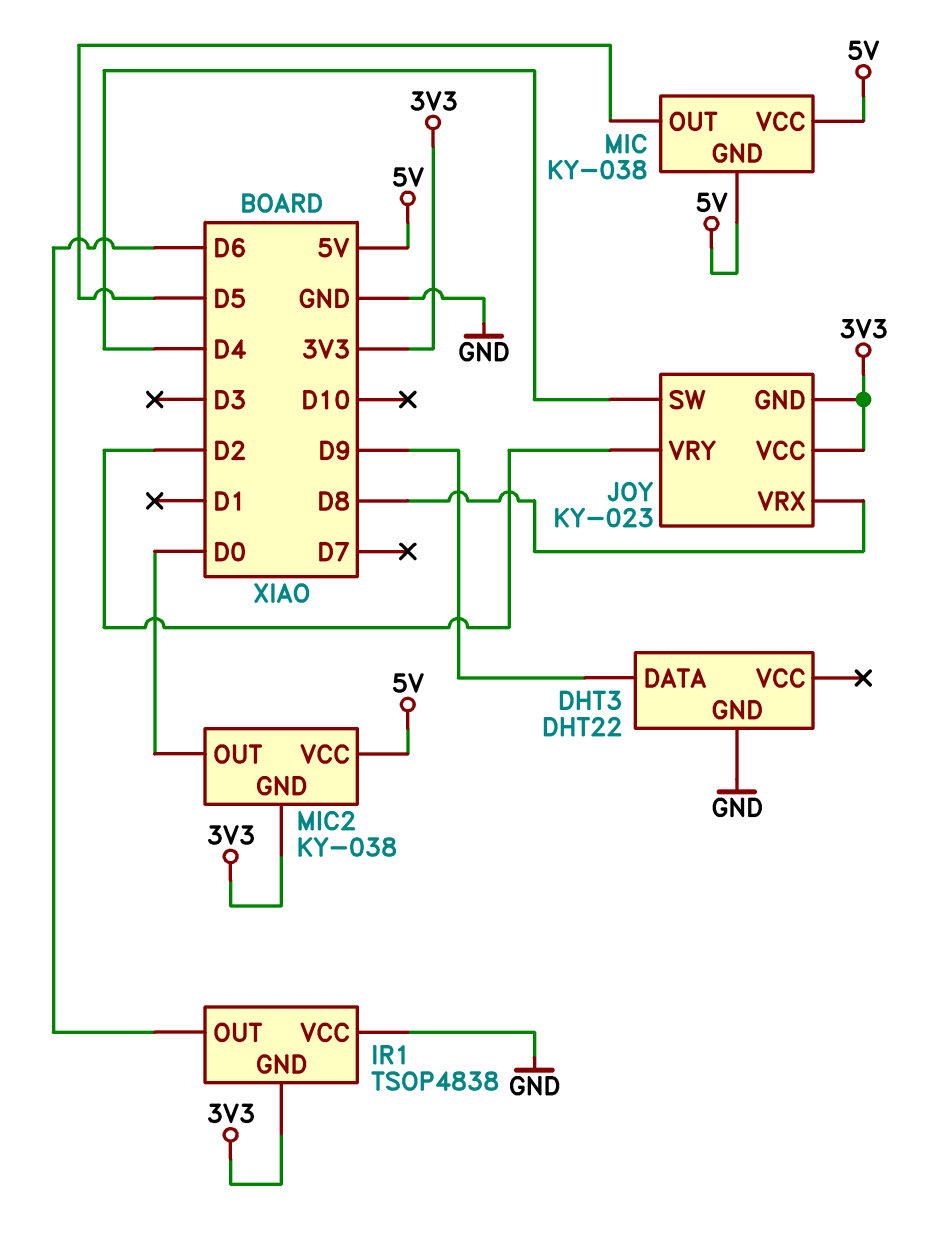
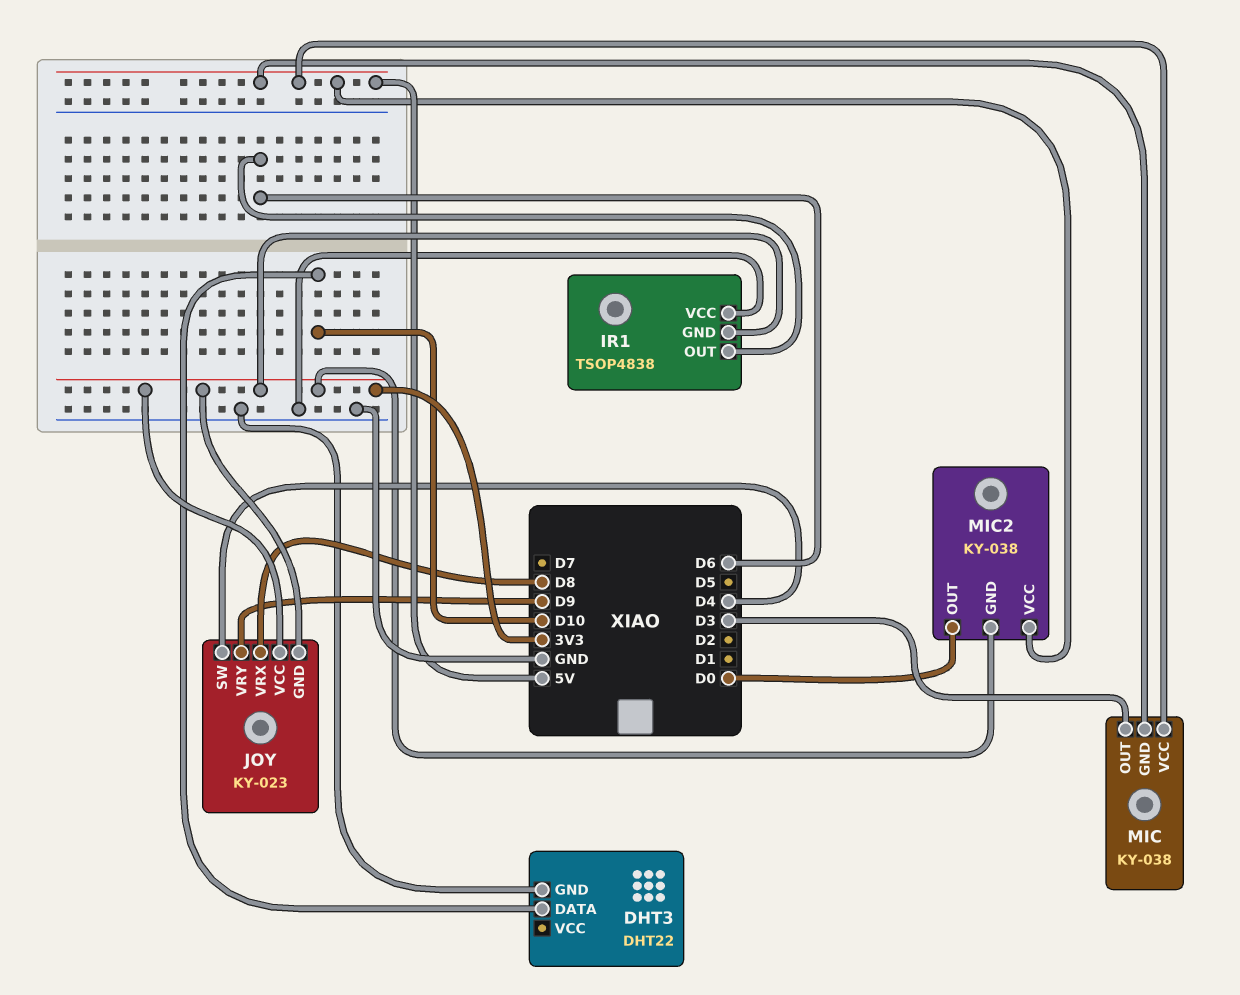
DHT3 pin DATA: D9 -> D10
JOY pin VRY: D2 -> D9
MIC pin OUT: D5 -> D3

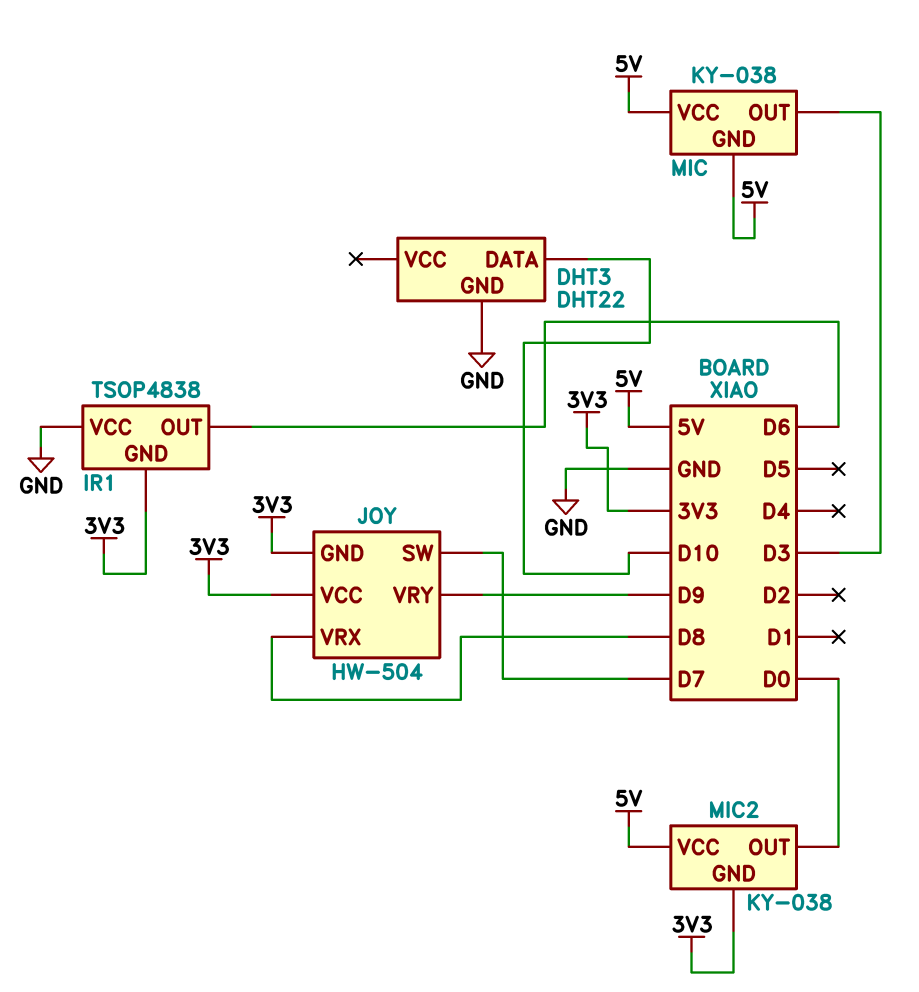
JOY: KY-023 -> HW-504
JOY pin SW: D4 -> D7

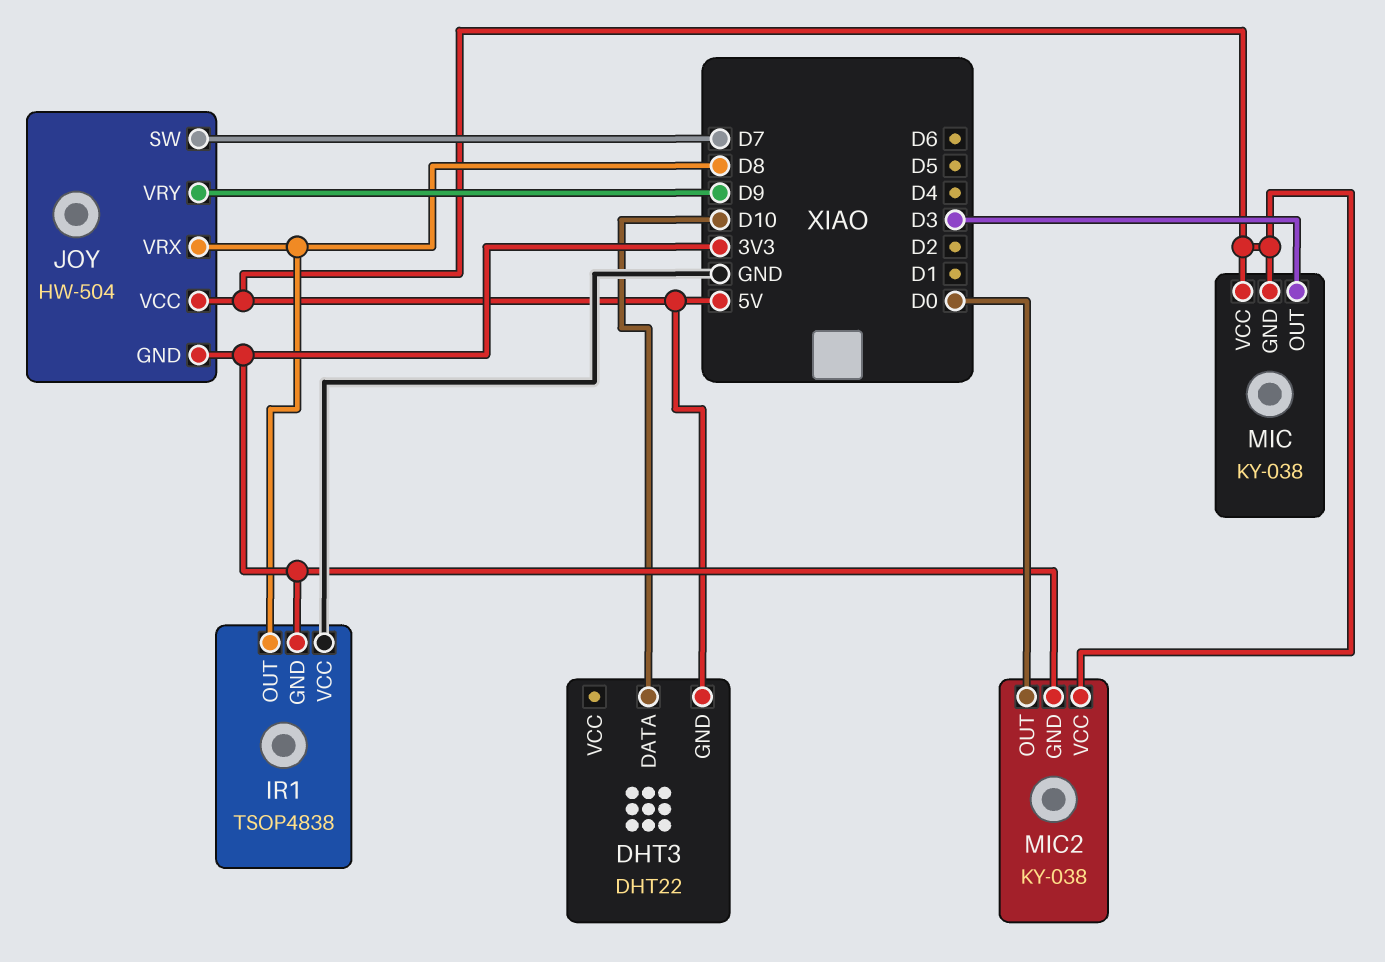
DHT3 pin GND: GND -> 5V
IR1 pin OUT: D6 -> D8
JOY pin VCC: 3V3 -> 5V

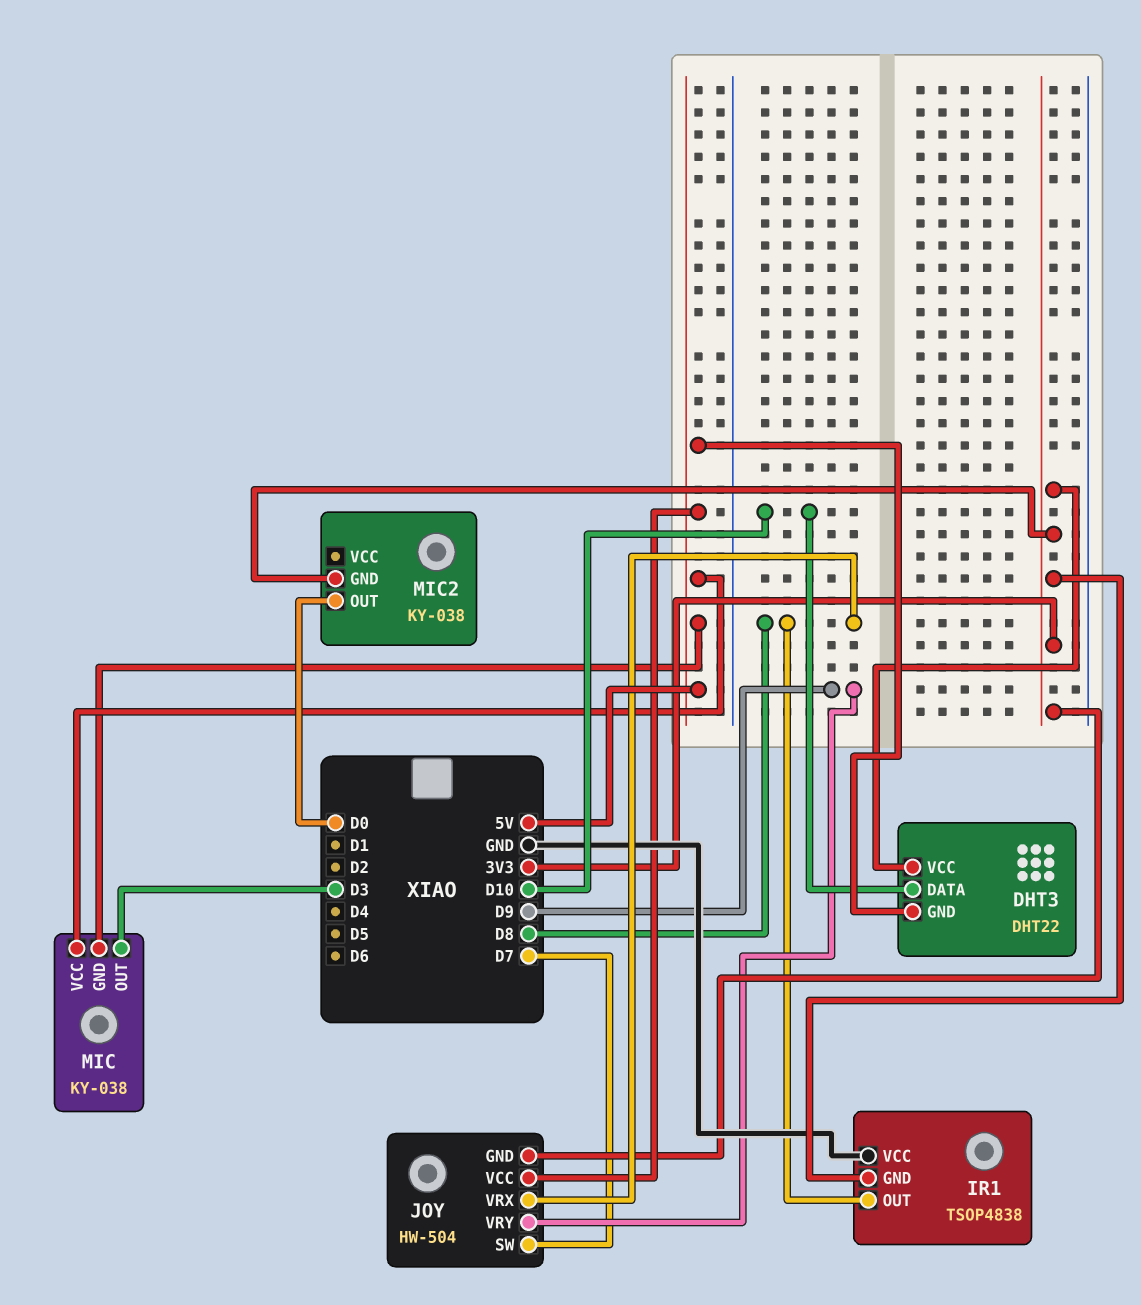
DHT3 pin VCC: none -> 3V3
MIC2 pin VCC: 5V -> none

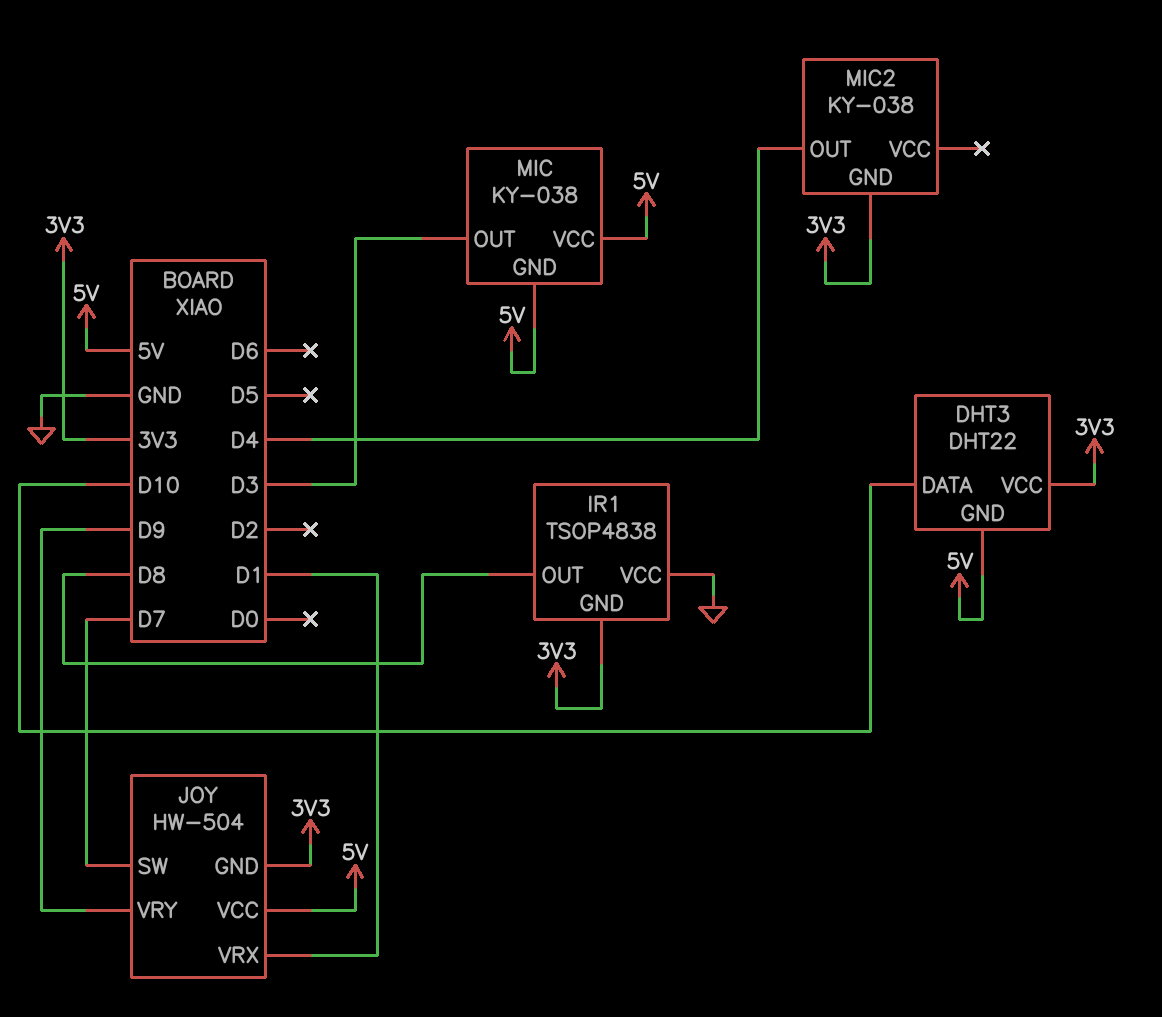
JOY pin VRX: D8 -> D1
MIC2 pin OUT: D0 -> D4

